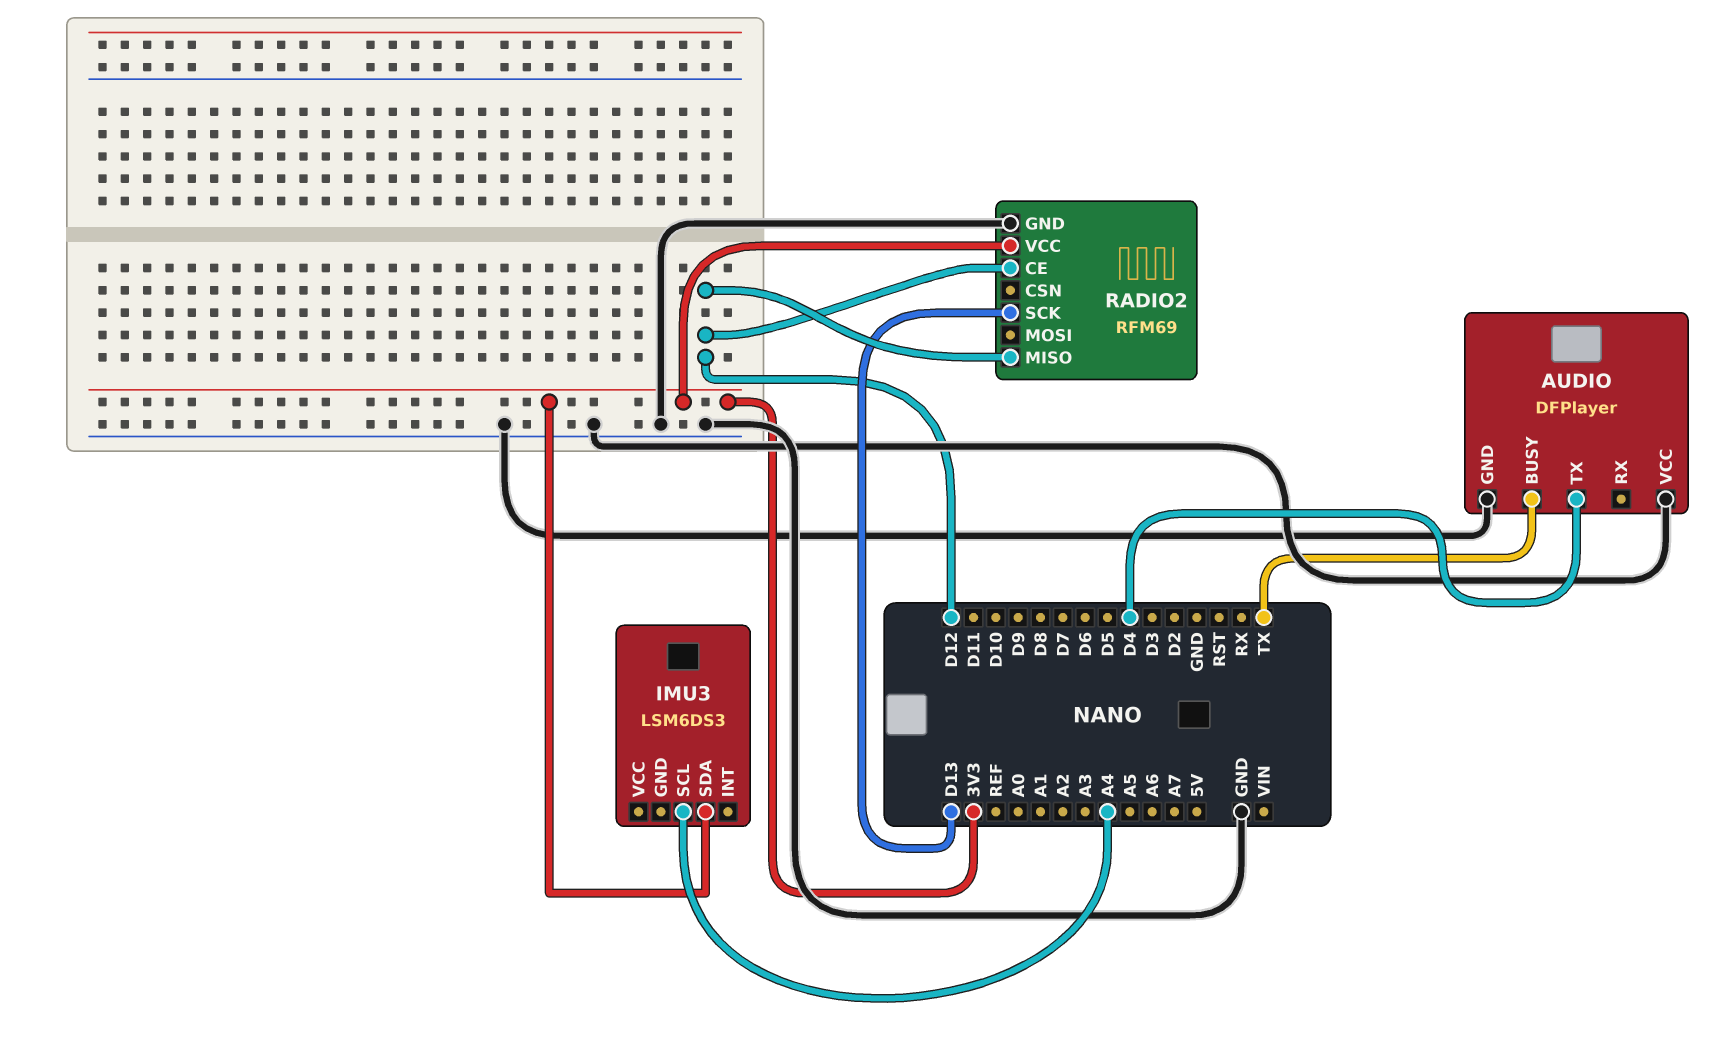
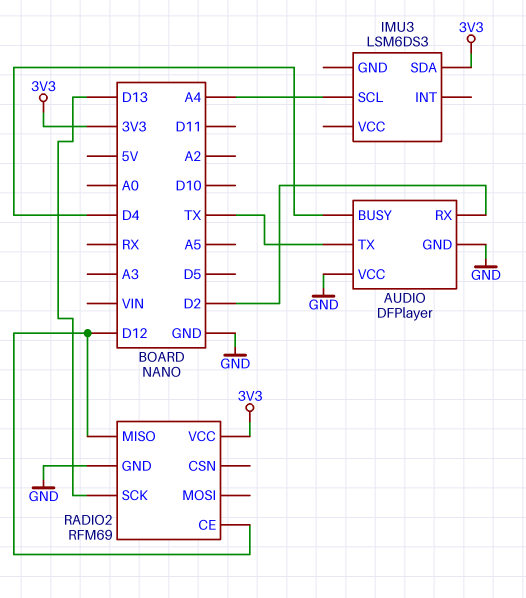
AUDIO pin BUSY: TX -> D4
AUDIO pin RX: none -> D2
AUDIO pin TX: D4 -> TX

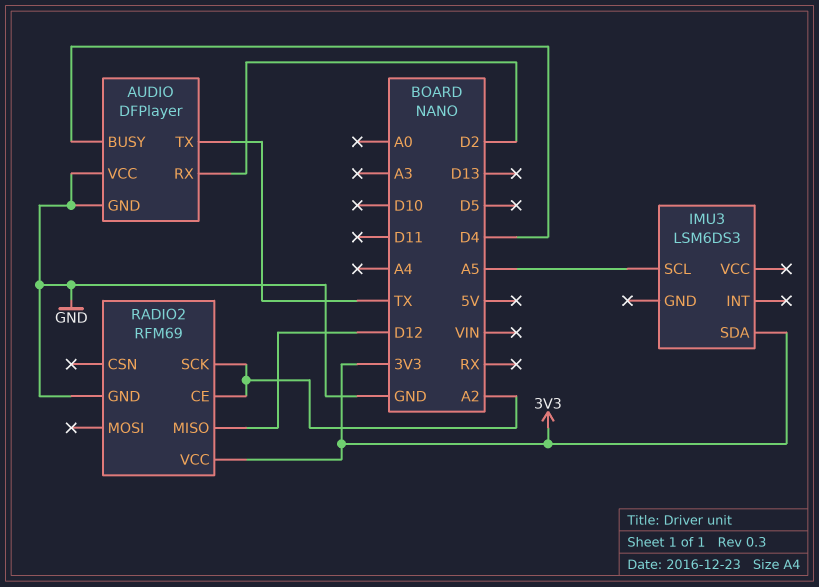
IMU3 pin SCL: A4 -> A5
RADIO2 pin CE: D12 -> A2
RADIO2 pin SCK: D13 -> A2

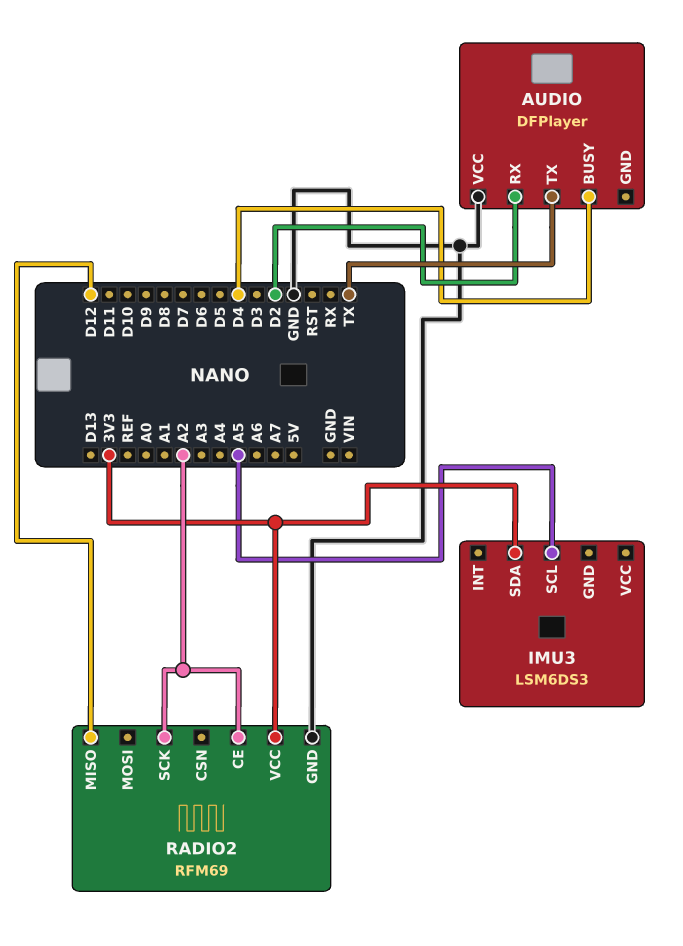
AUDIO pin GND: GND -> none

